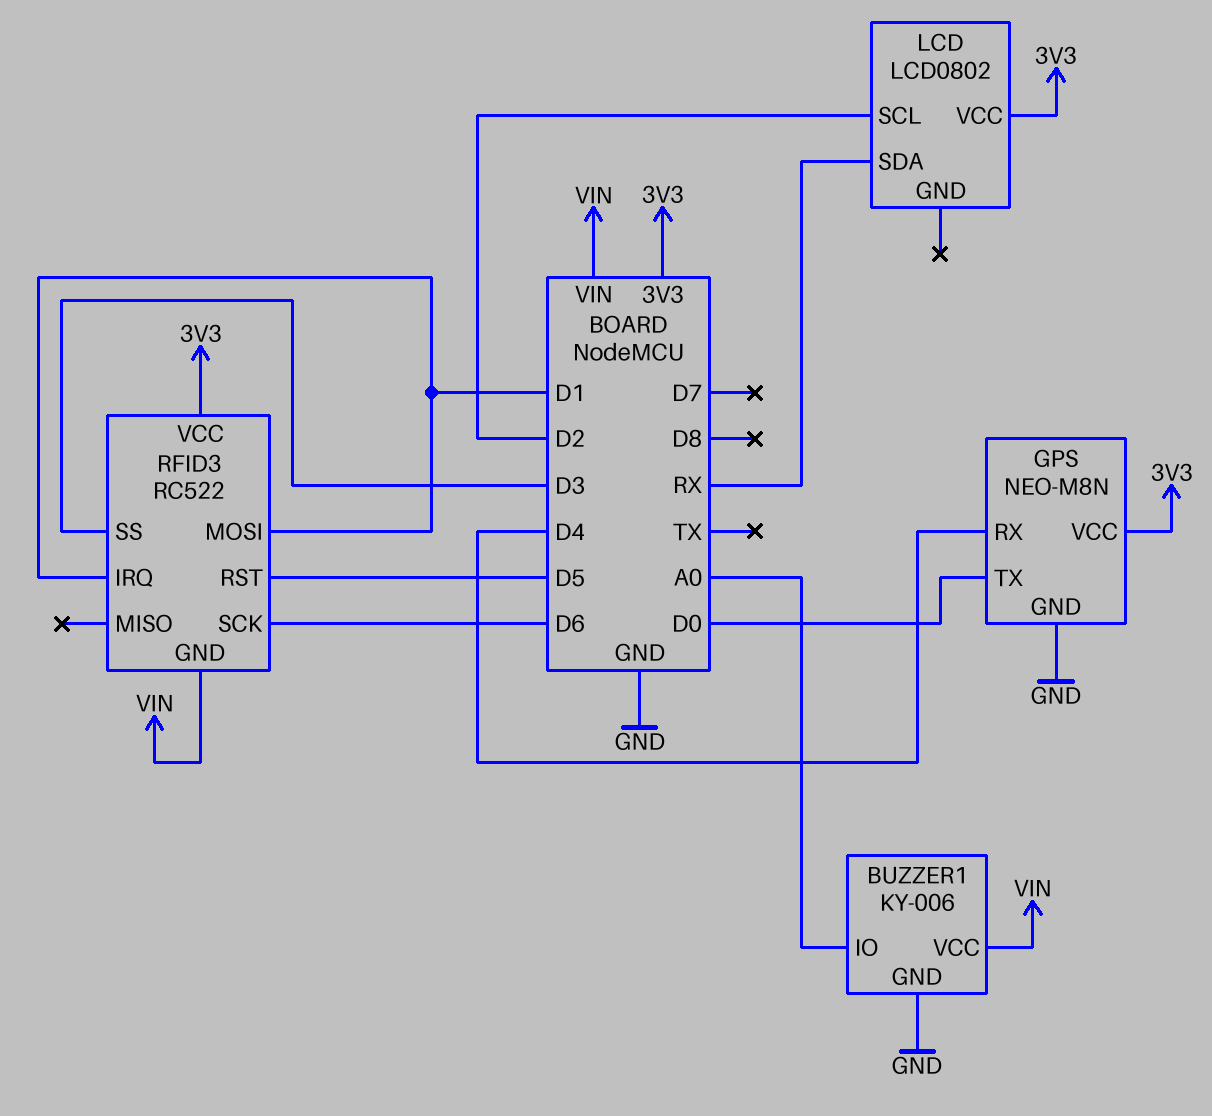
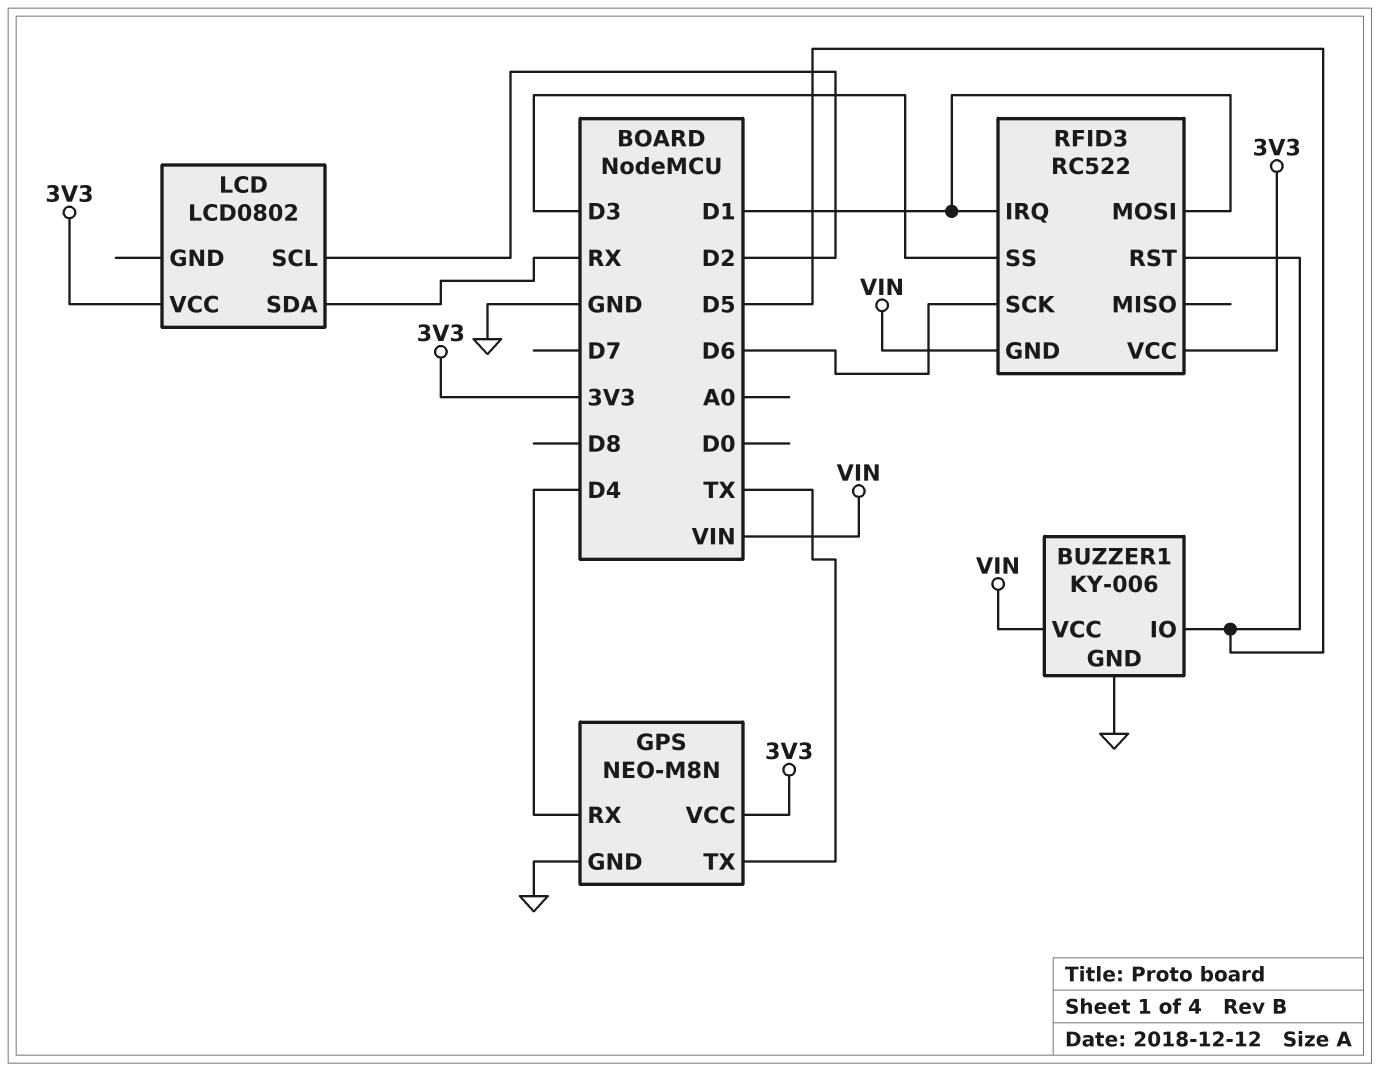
BUZZER1 pin IO: A0 -> D5
GPS pin TX: D0 -> TX

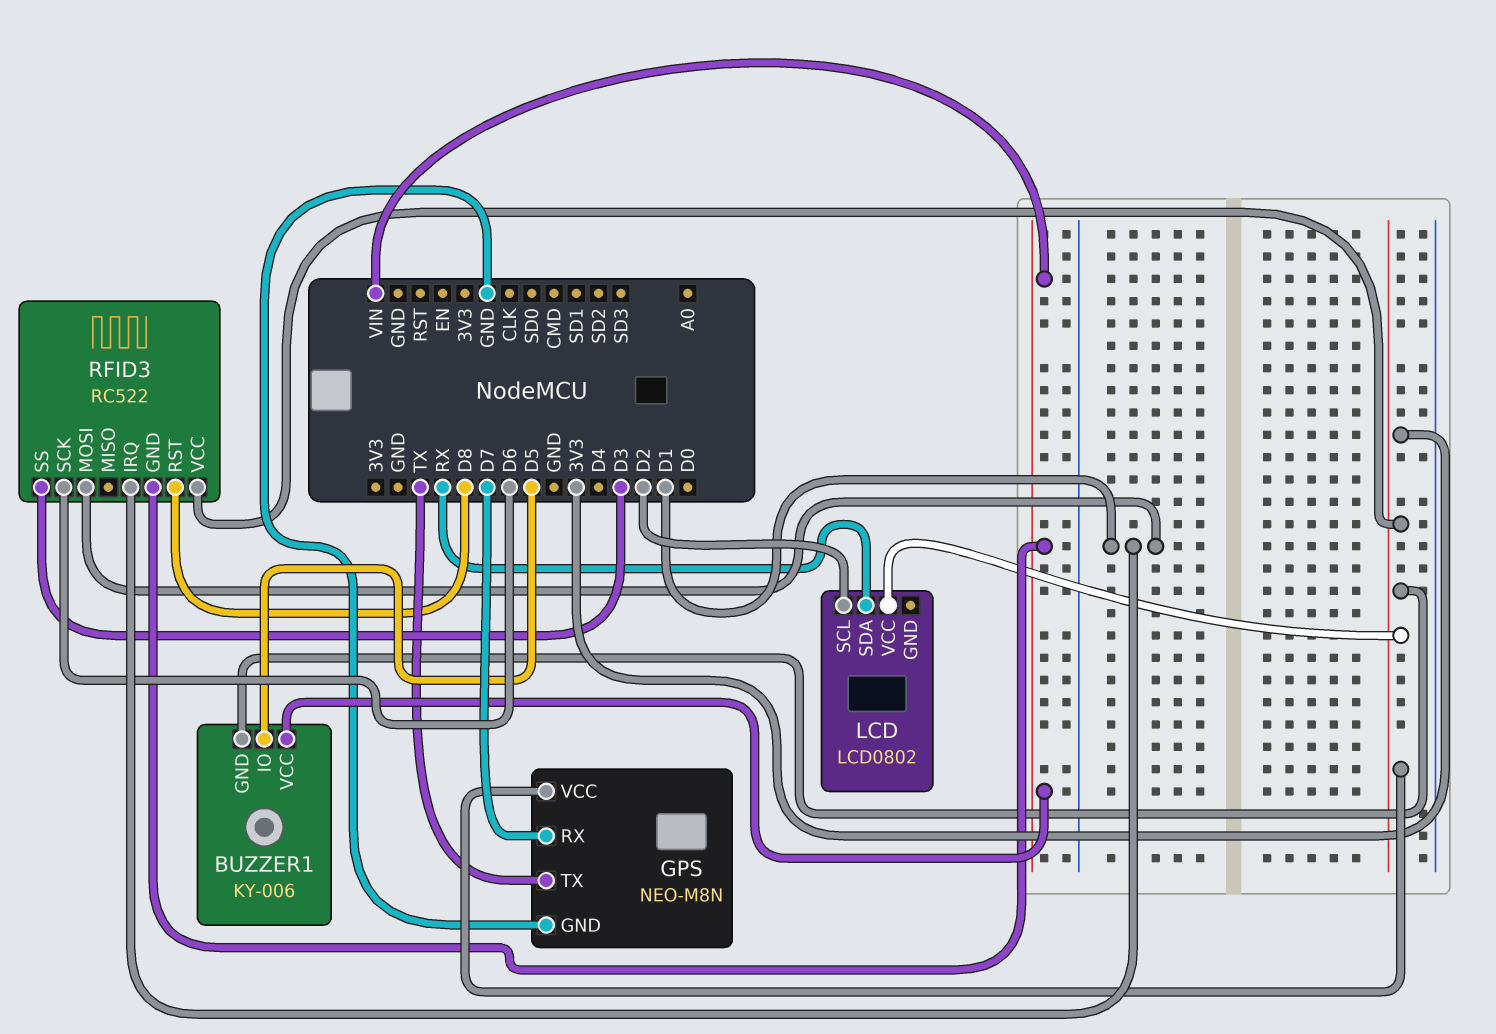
BUZZER1 pin GND: GND -> 3V3
GPS pin RX: D4 -> D7
RFID3 pin RST: D5 -> D8

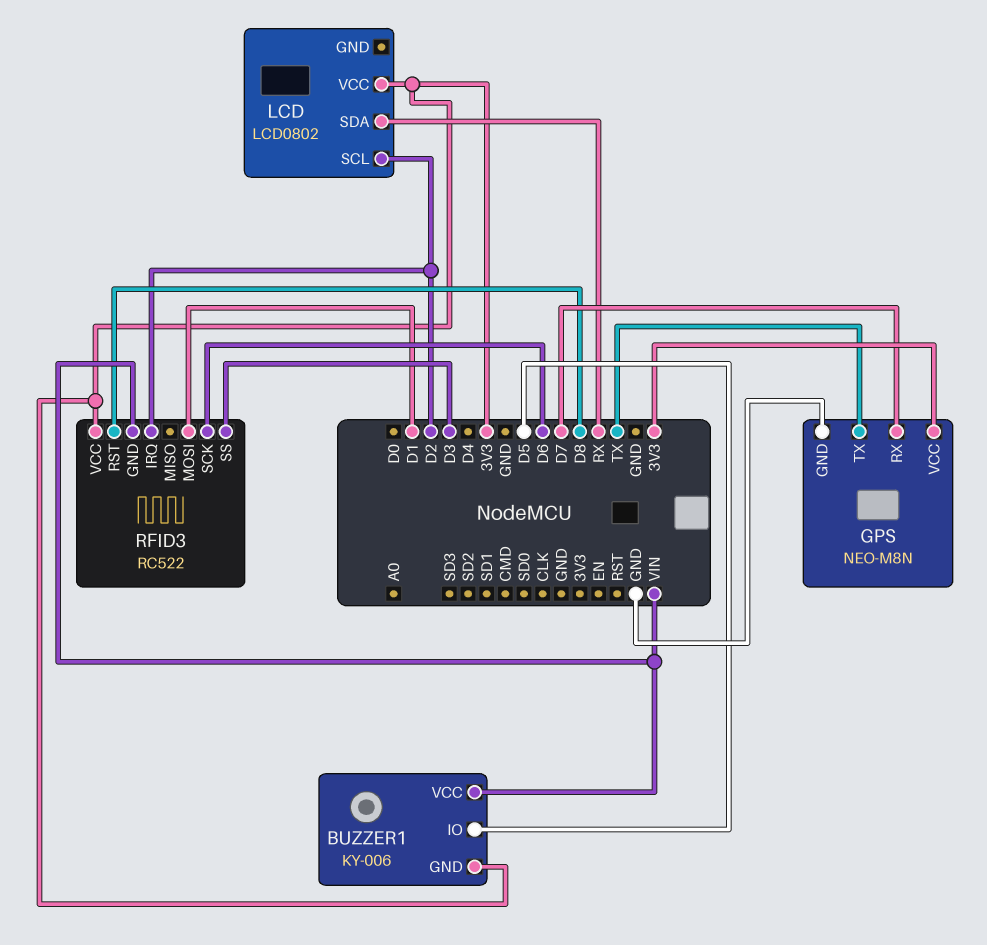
RFID3 pin IRQ: D1 -> D2

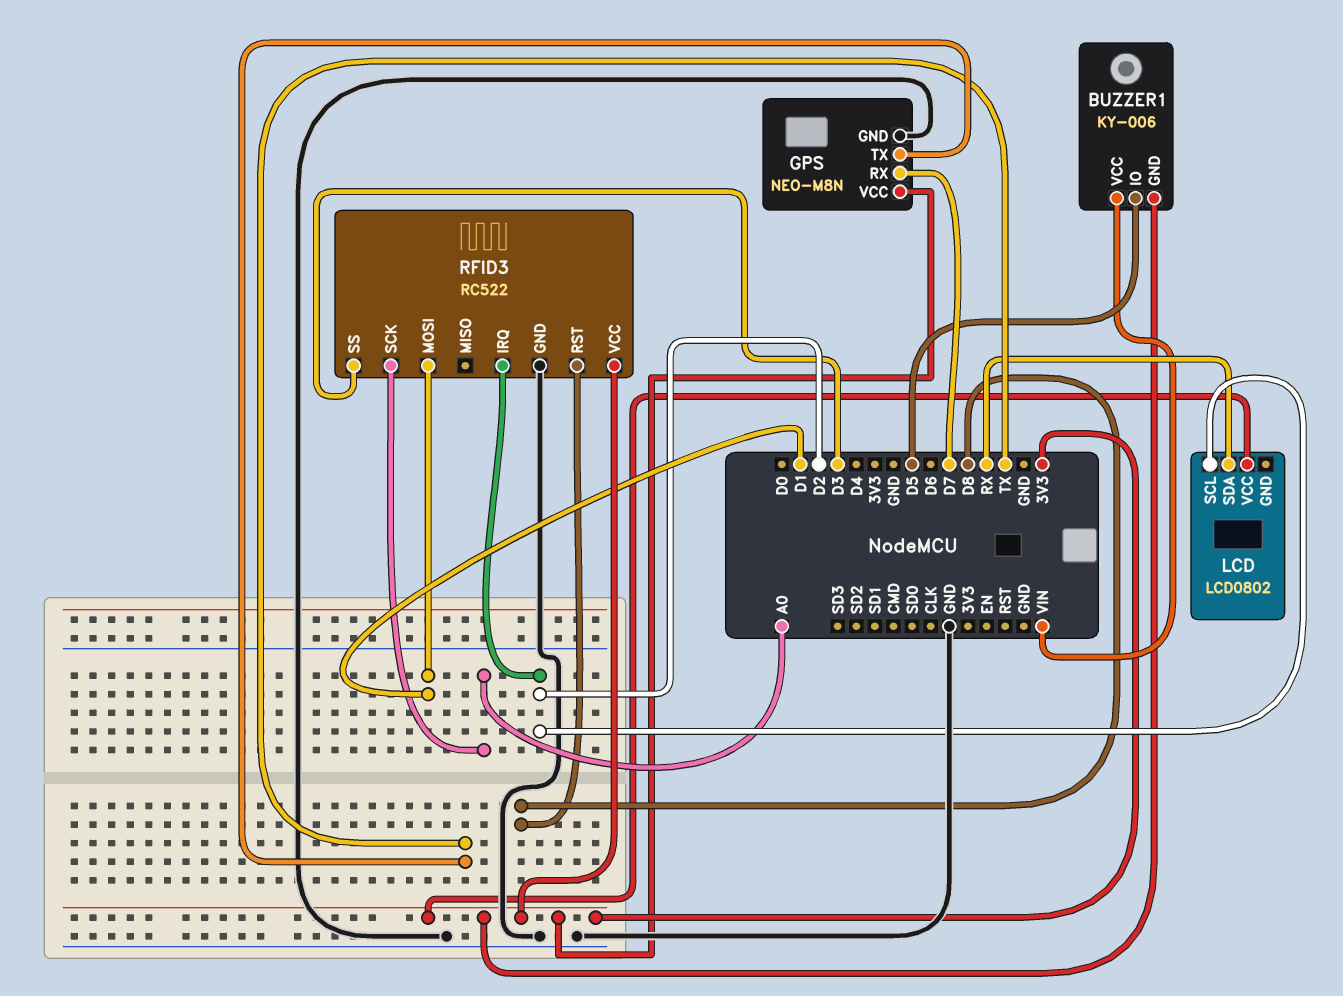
RFID3 pin GND: VIN -> GND
RFID3 pin SCK: D6 -> A0

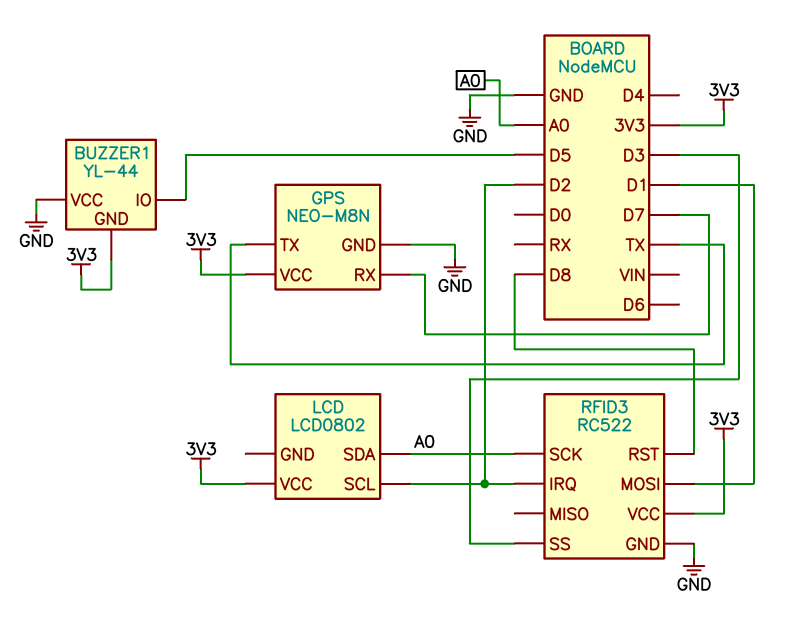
BUZZER1: KY-006 -> YL-44
BUZZER1 pin VCC: VIN -> GND
LCD pin SDA: RX -> A0

